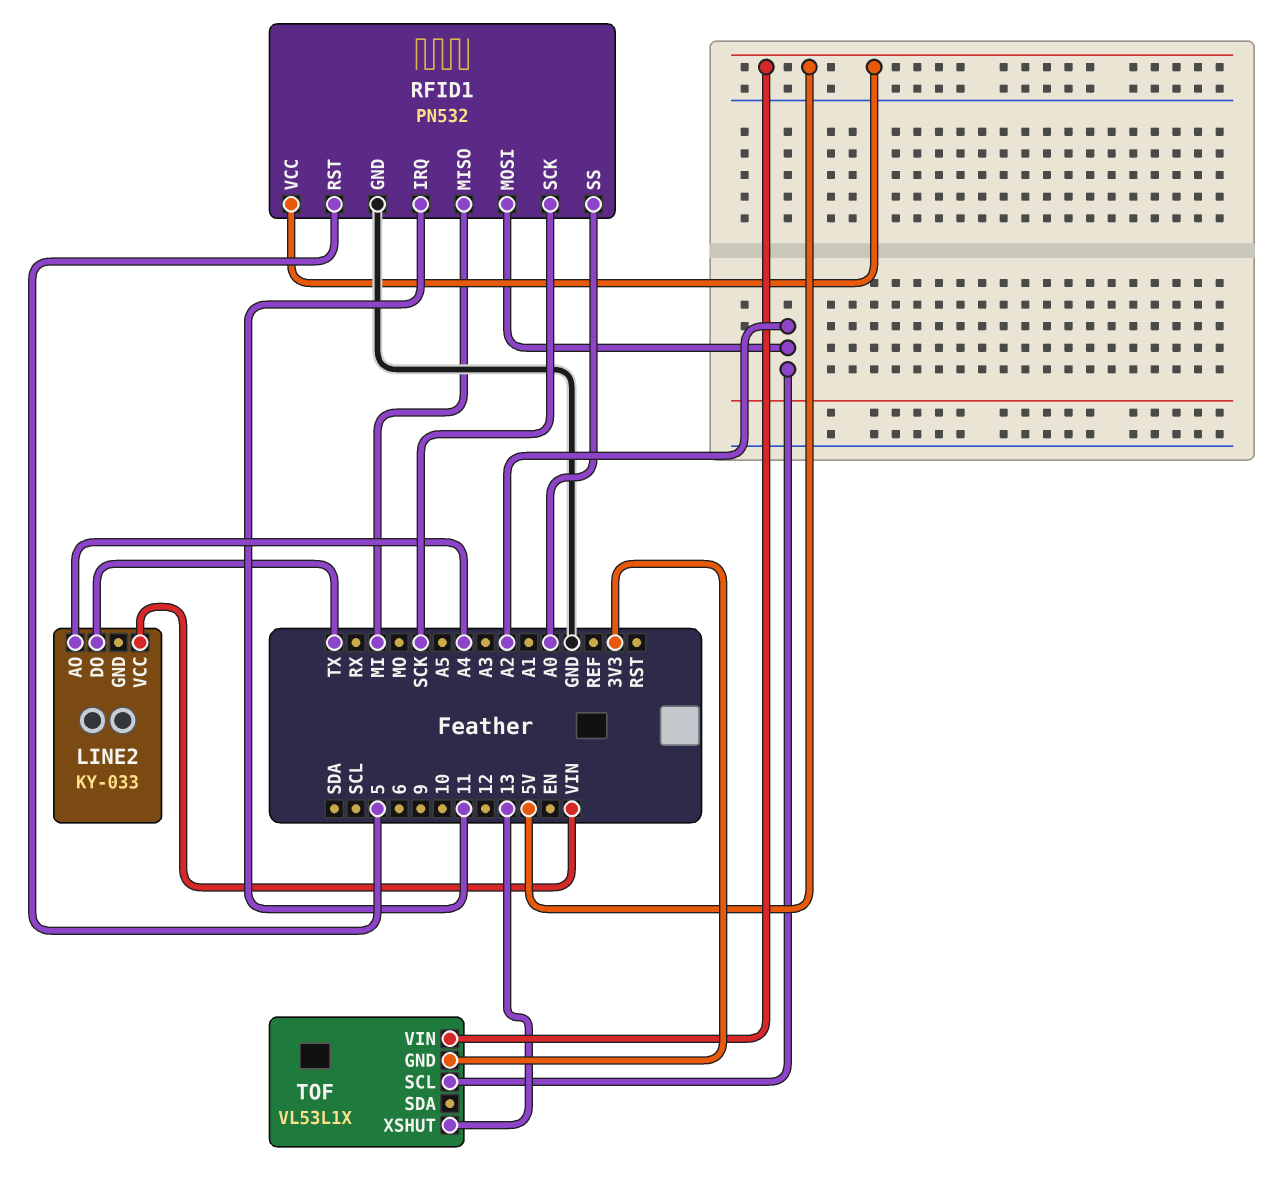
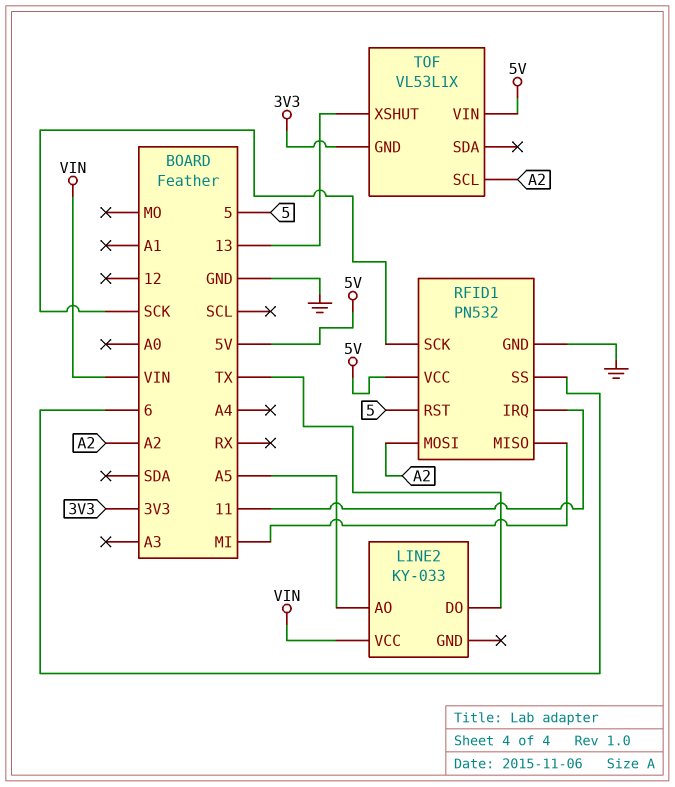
LINE2 pin AO: A4 -> A5
RFID1 pin SS: A0 -> 6

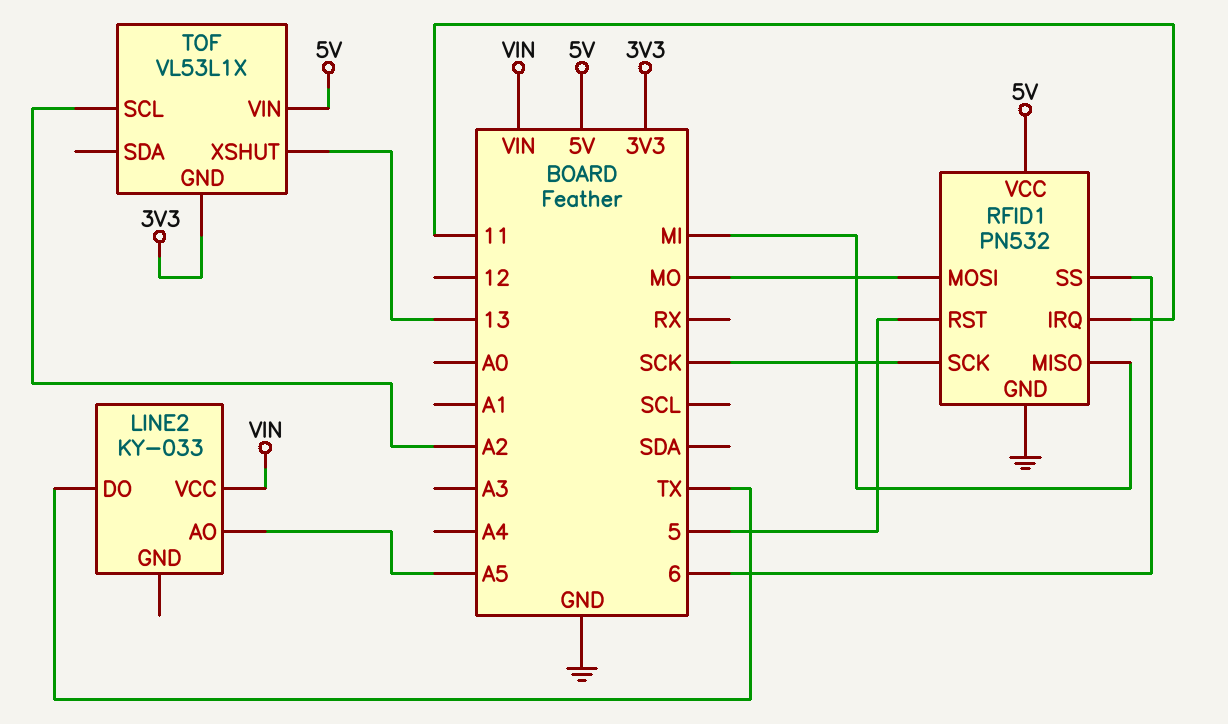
RFID1 pin MOSI: A2 -> MO

